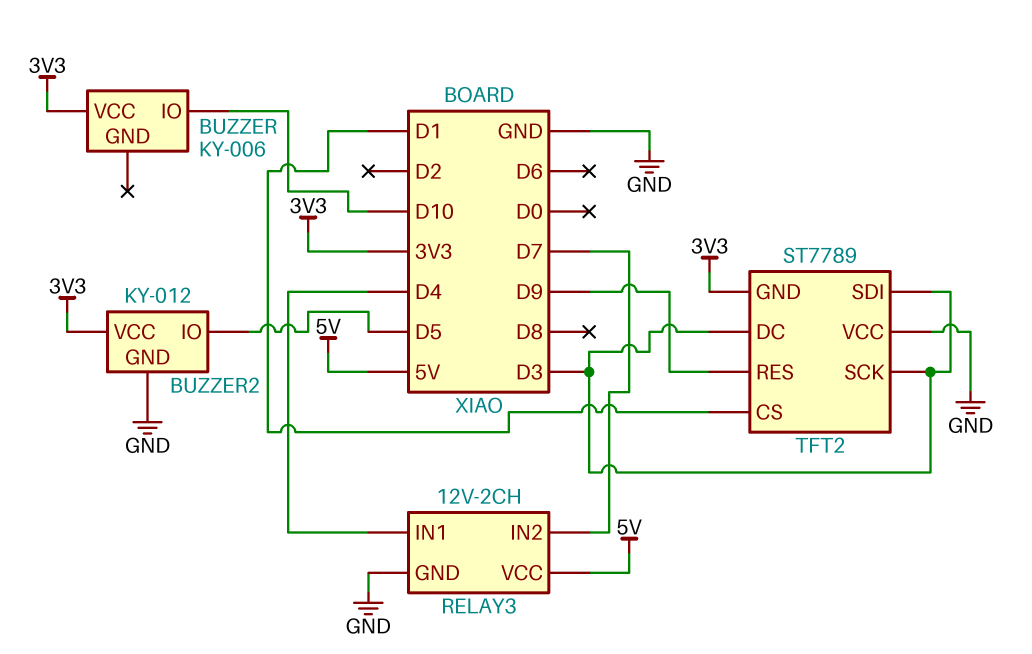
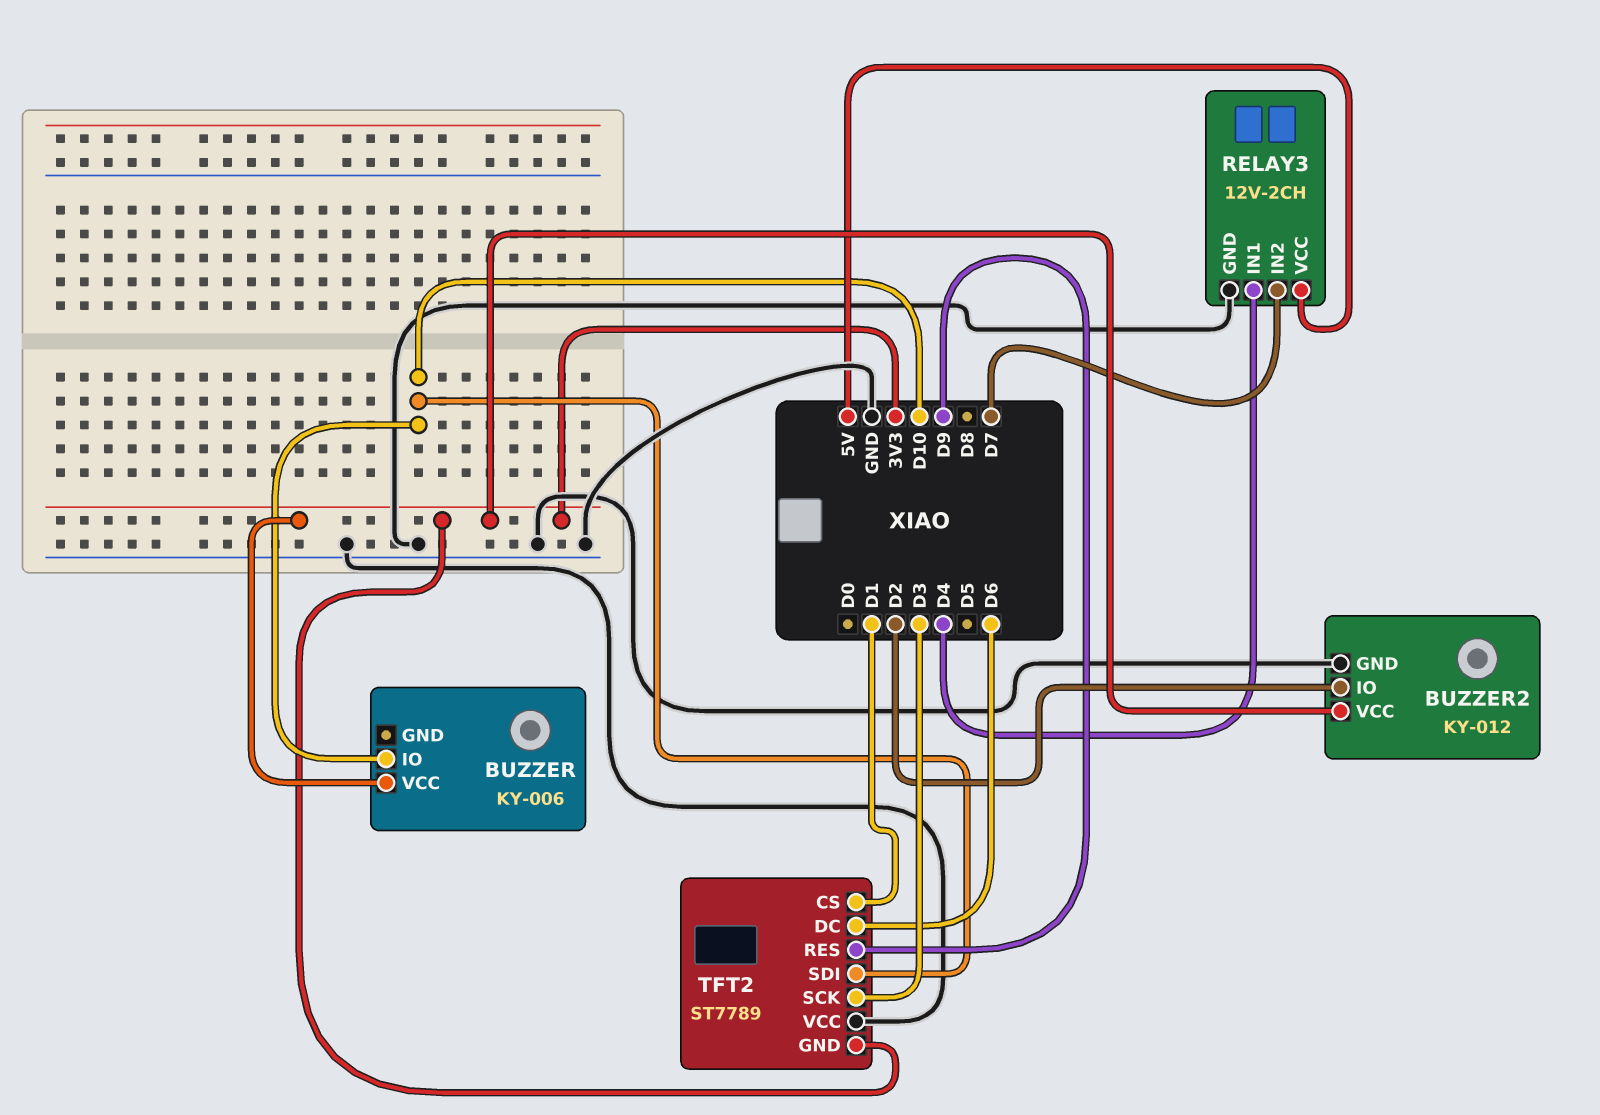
BUZZER2 pin IO: D5 -> D2
TFT2 pin DC: D3 -> D6
TFT2 pin SDI: D3 -> D10

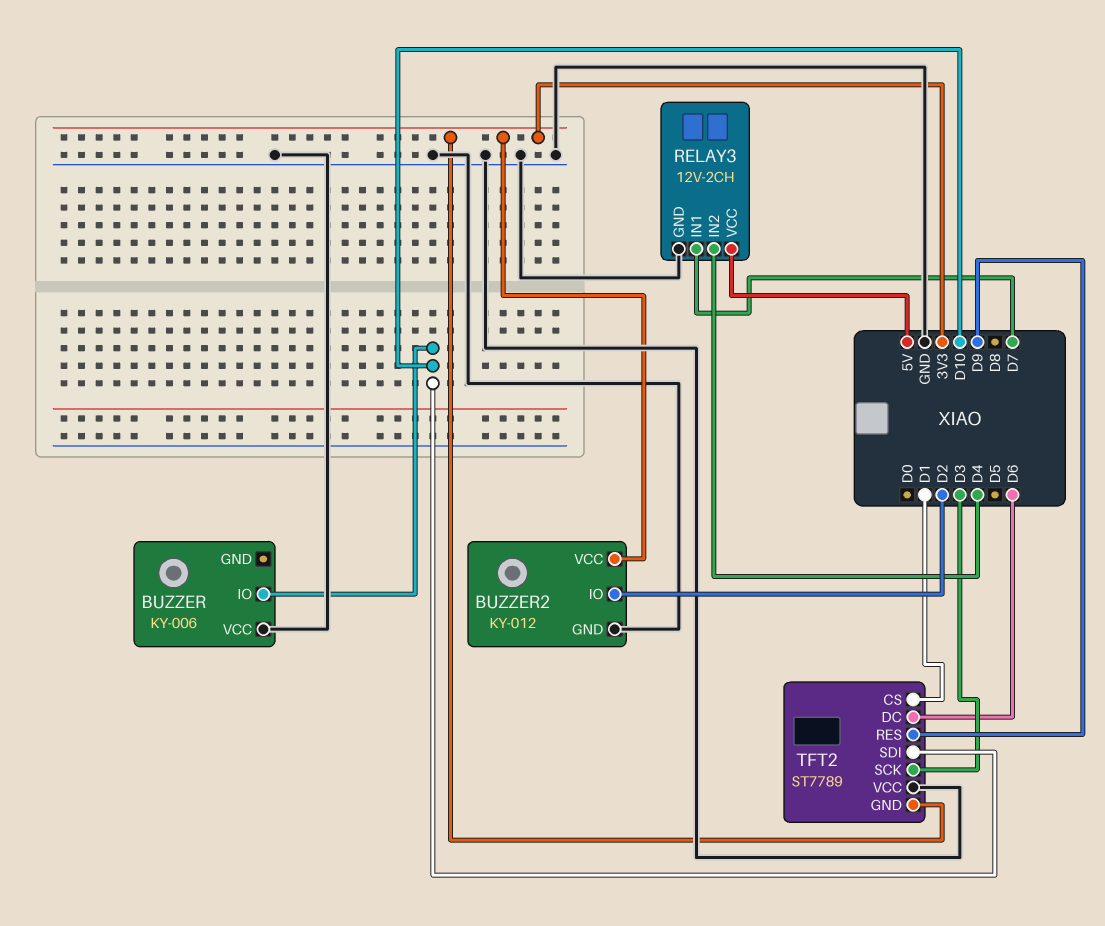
BUZZER pin VCC: 3V3 -> GND
RELAY3 pin IN1: D4 -> D7
RELAY3 pin IN2: D7 -> D4

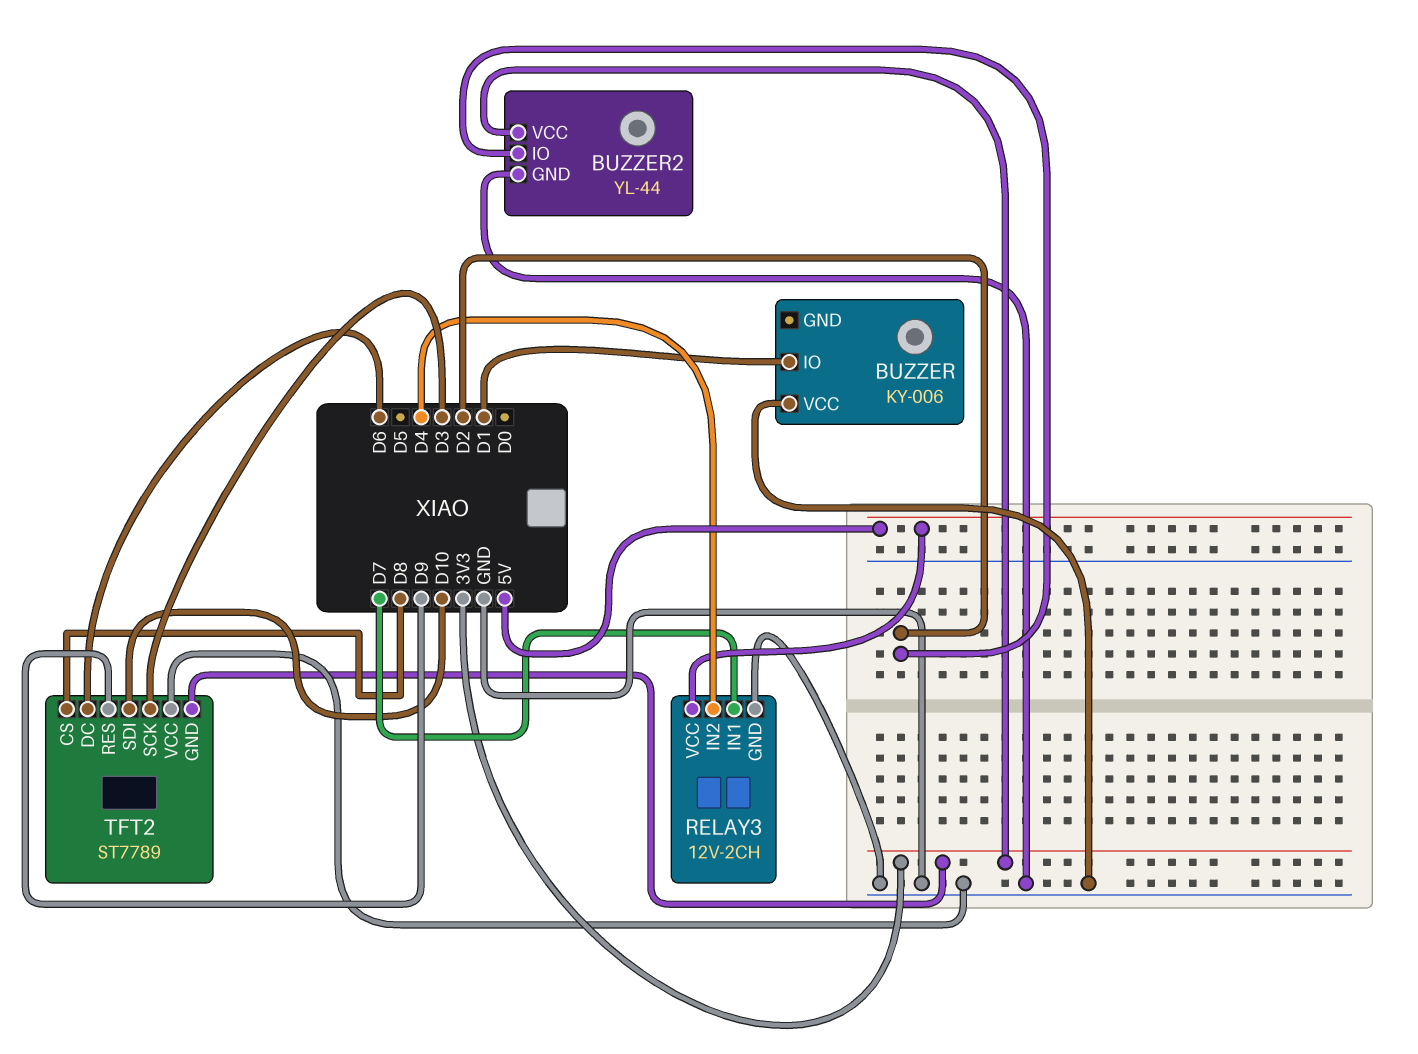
BUZZER pin IO: D10 -> D1
BUZZER2: KY-012 -> YL-44
TFT2 pin CS: D1 -> D8

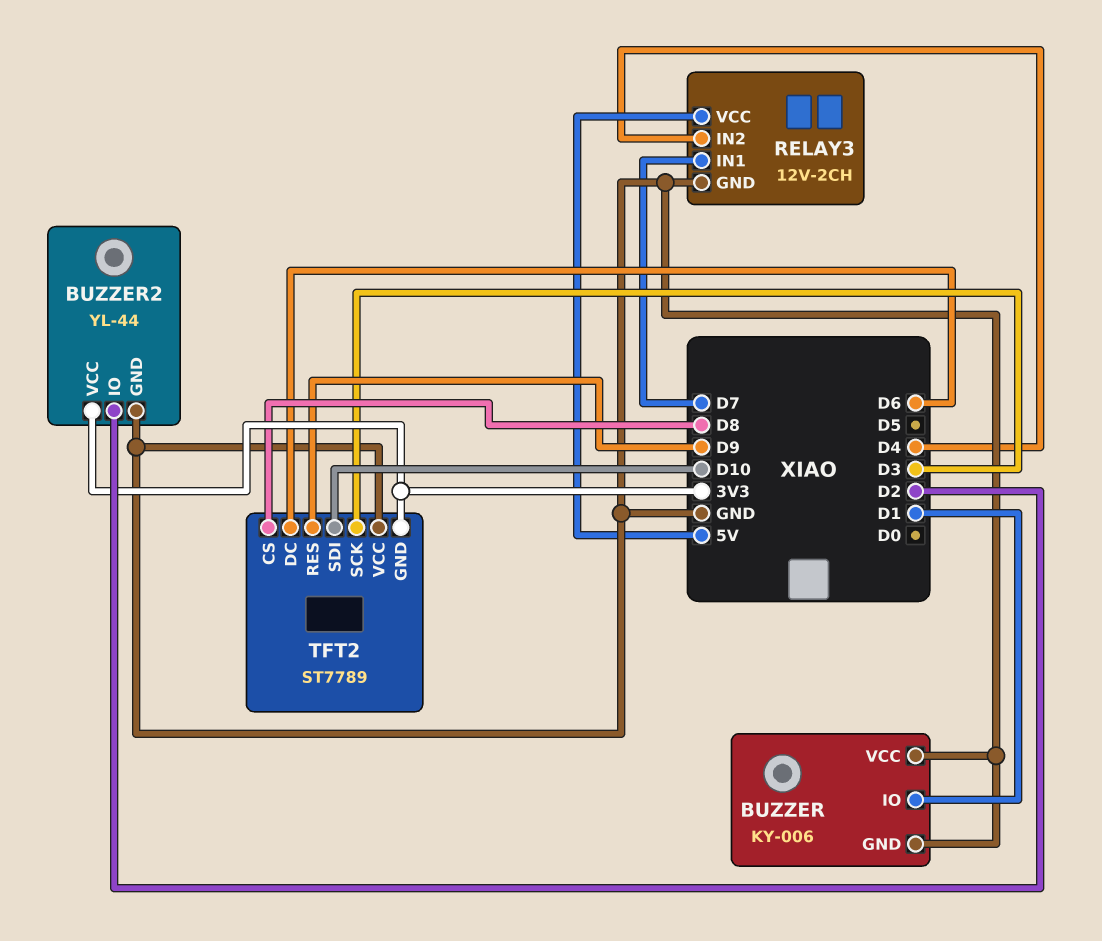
BUZZER pin GND: none -> GND

